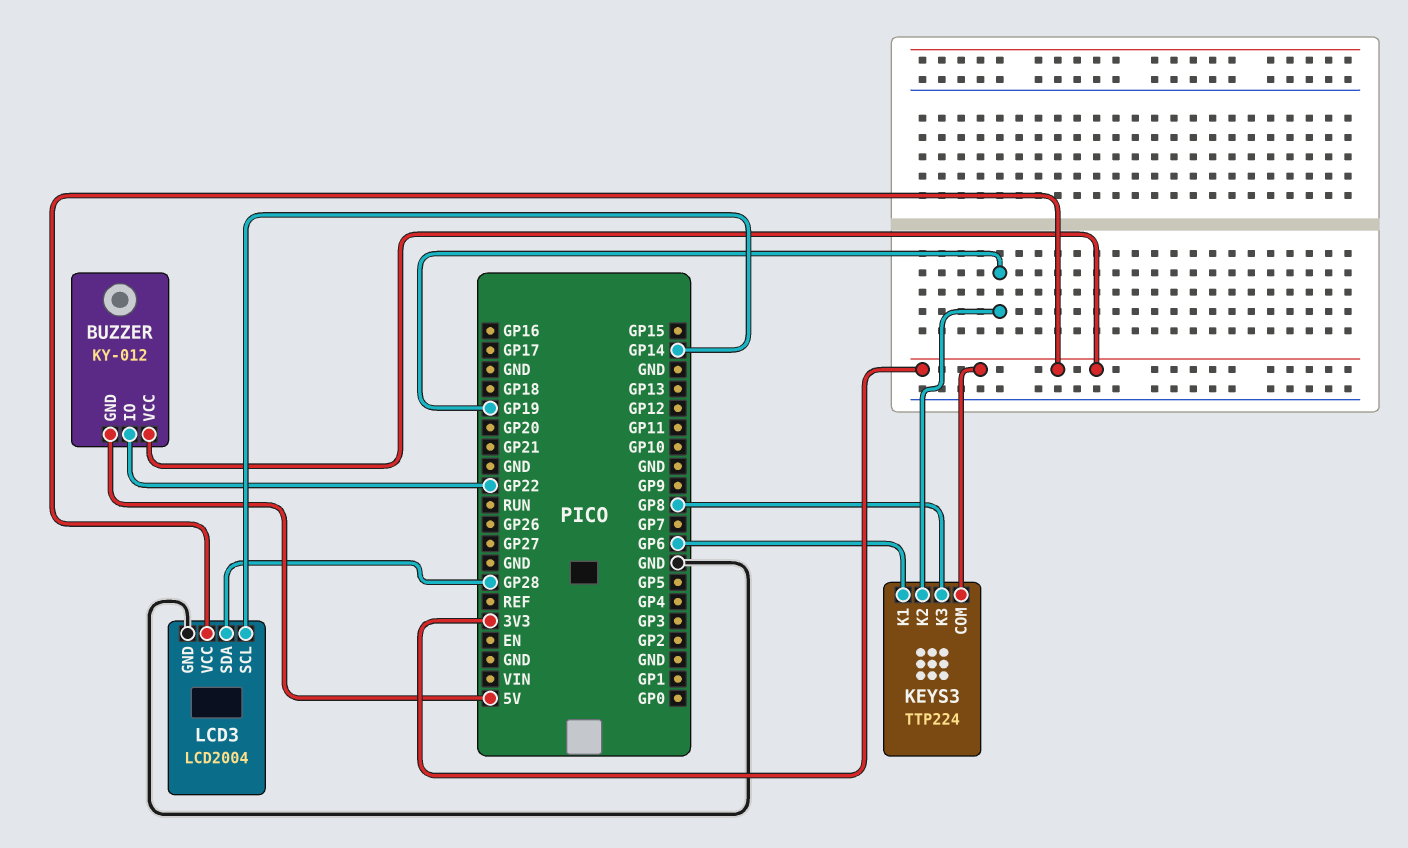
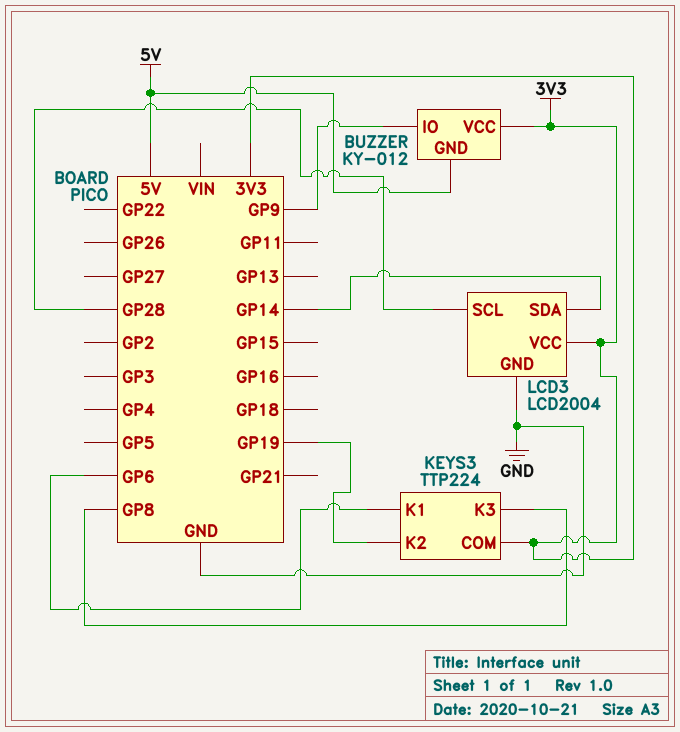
BUZZER pin IO: GP22 -> GP9
LCD3 pin SCL: GP14 -> GP28
LCD3 pin SDA: GP28 -> GP14

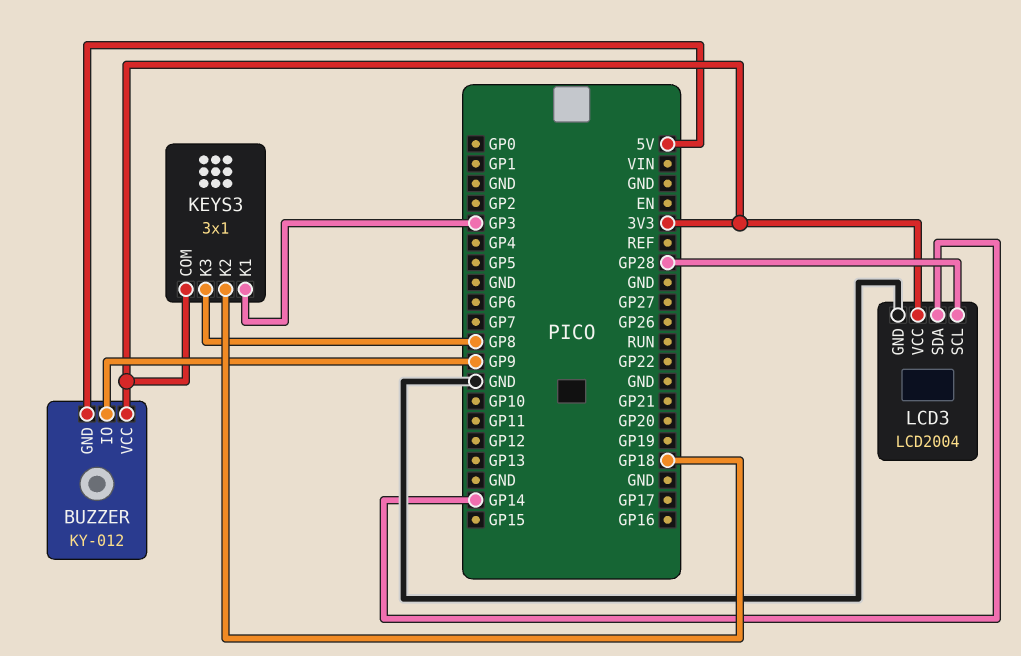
KEYS3: TTP224 -> 3x1
KEYS3 pin K1: GP6 -> GP3
KEYS3 pin K2: GP19 -> GP18

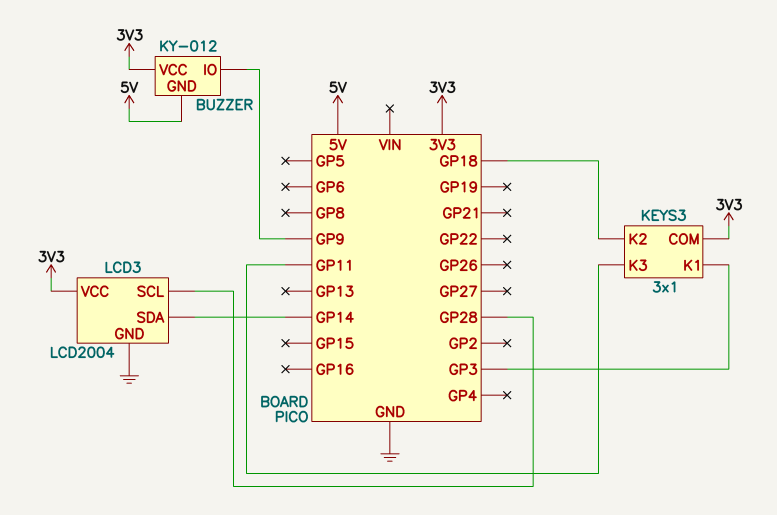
KEYS3 pin K3: GP8 -> GP11

